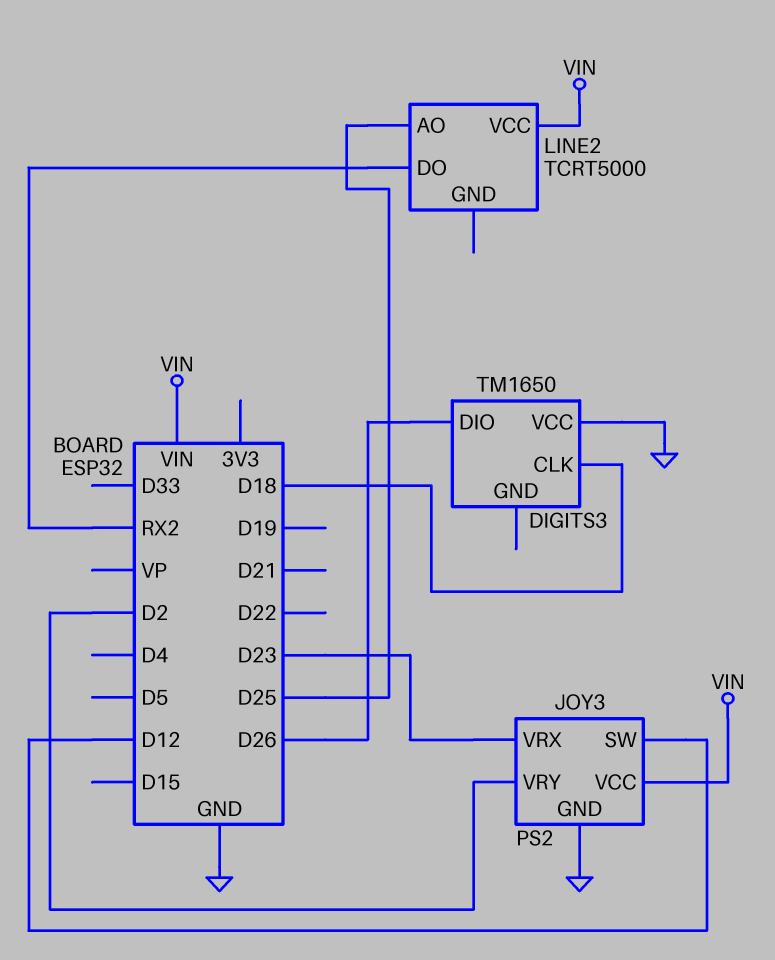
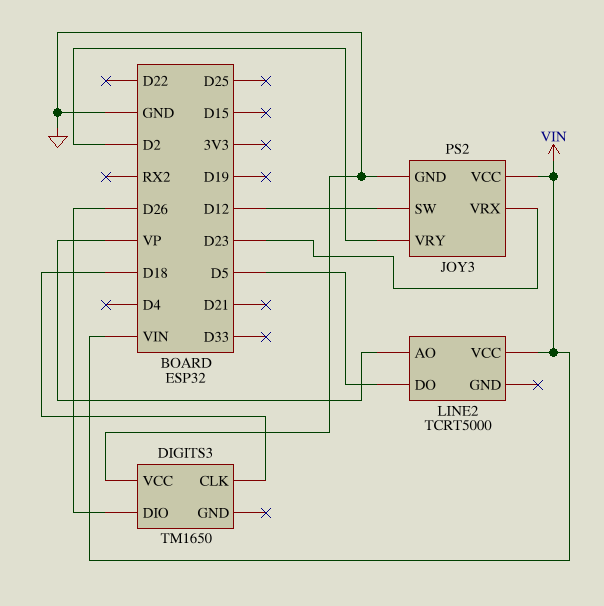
LINE2 pin AO: D25 -> VP
LINE2 pin DO: RX2 -> D5

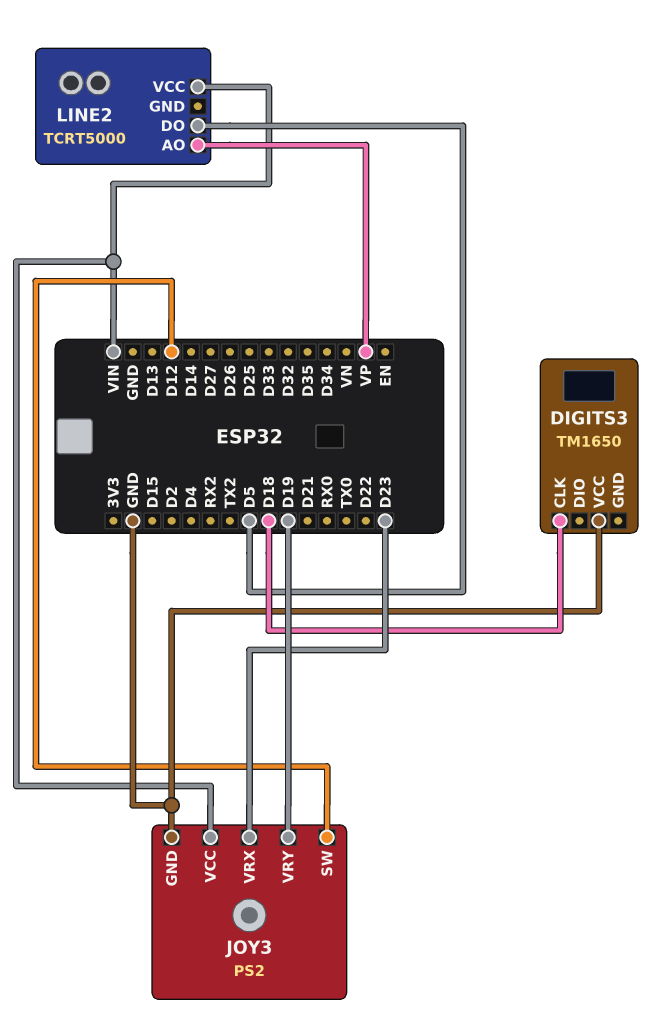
DIGITS3 pin DIO: D26 -> none
JOY3 pin VRY: D2 -> D19

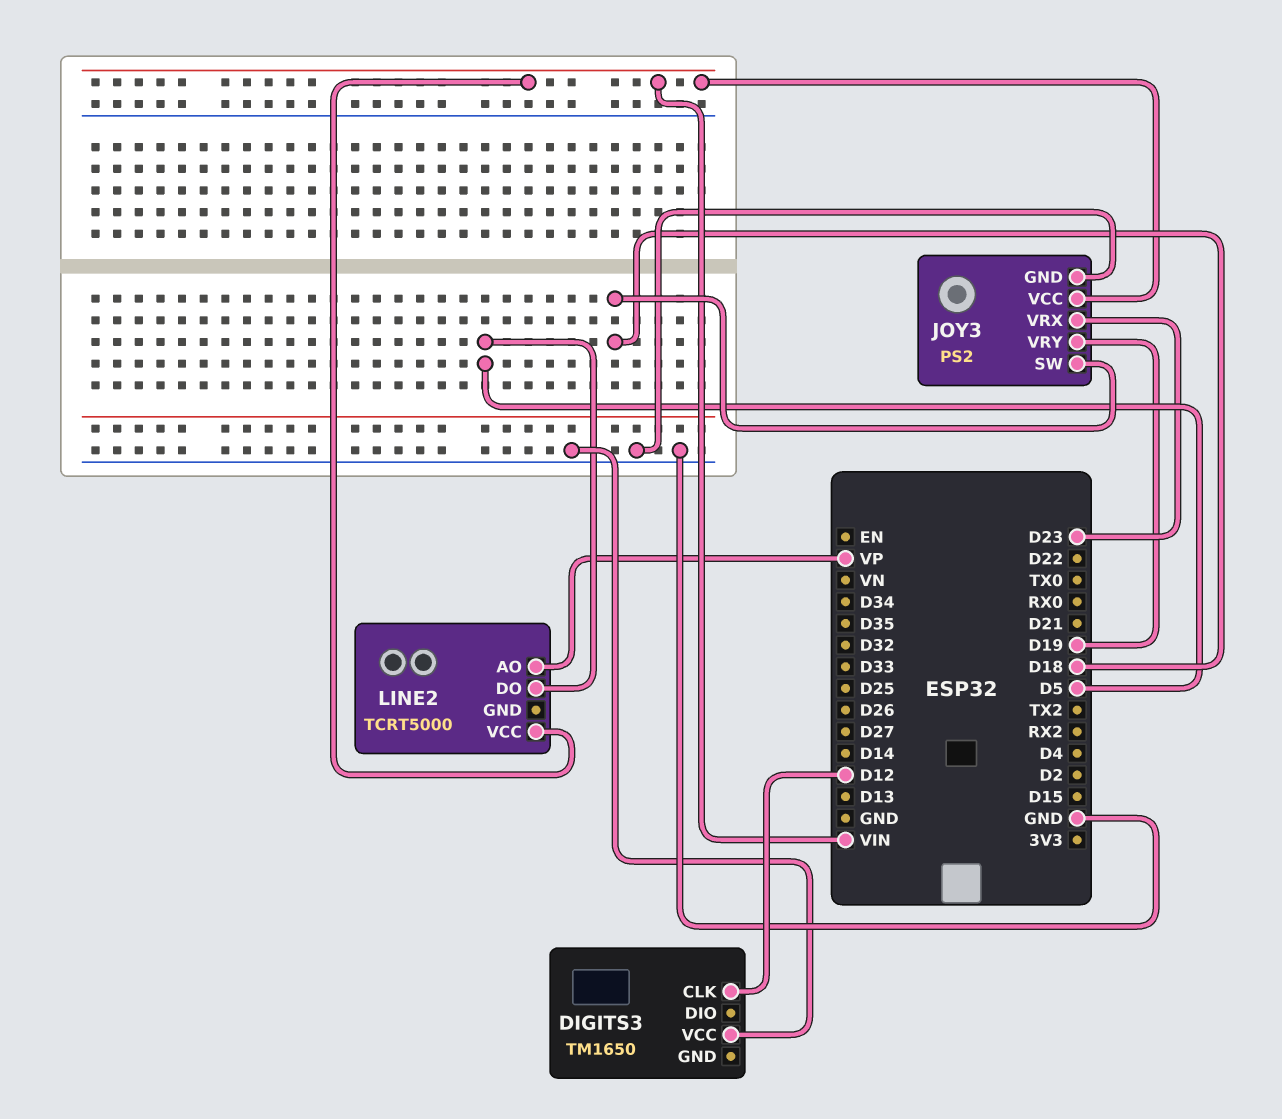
DIGITS3 pin CLK: D18 -> D12
JOY3 pin SW: D12 -> D18

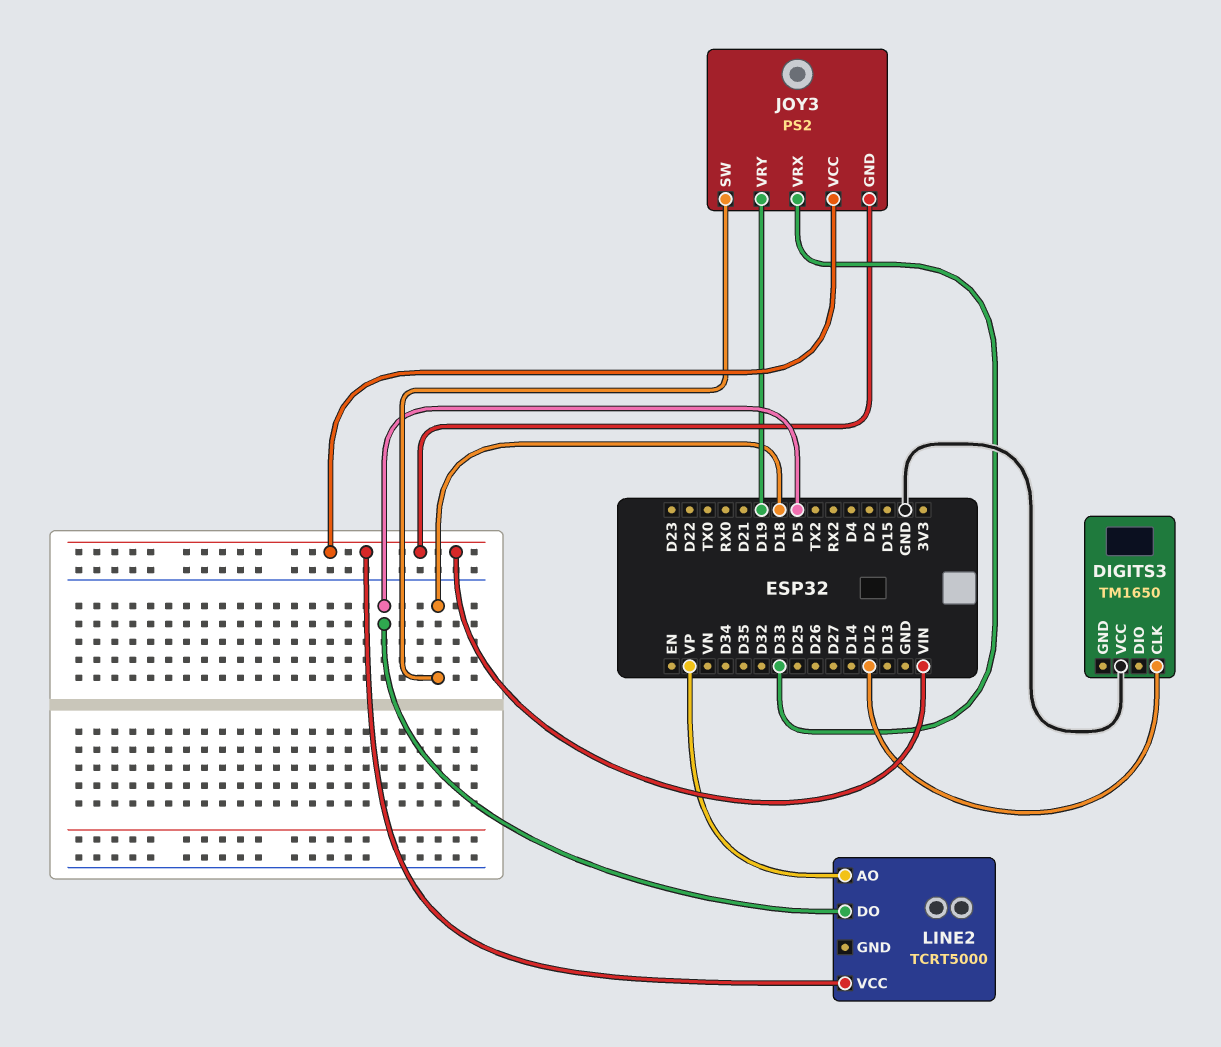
JOY3 pin GND: GND -> VIN
JOY3 pin VRX: D23 -> D33

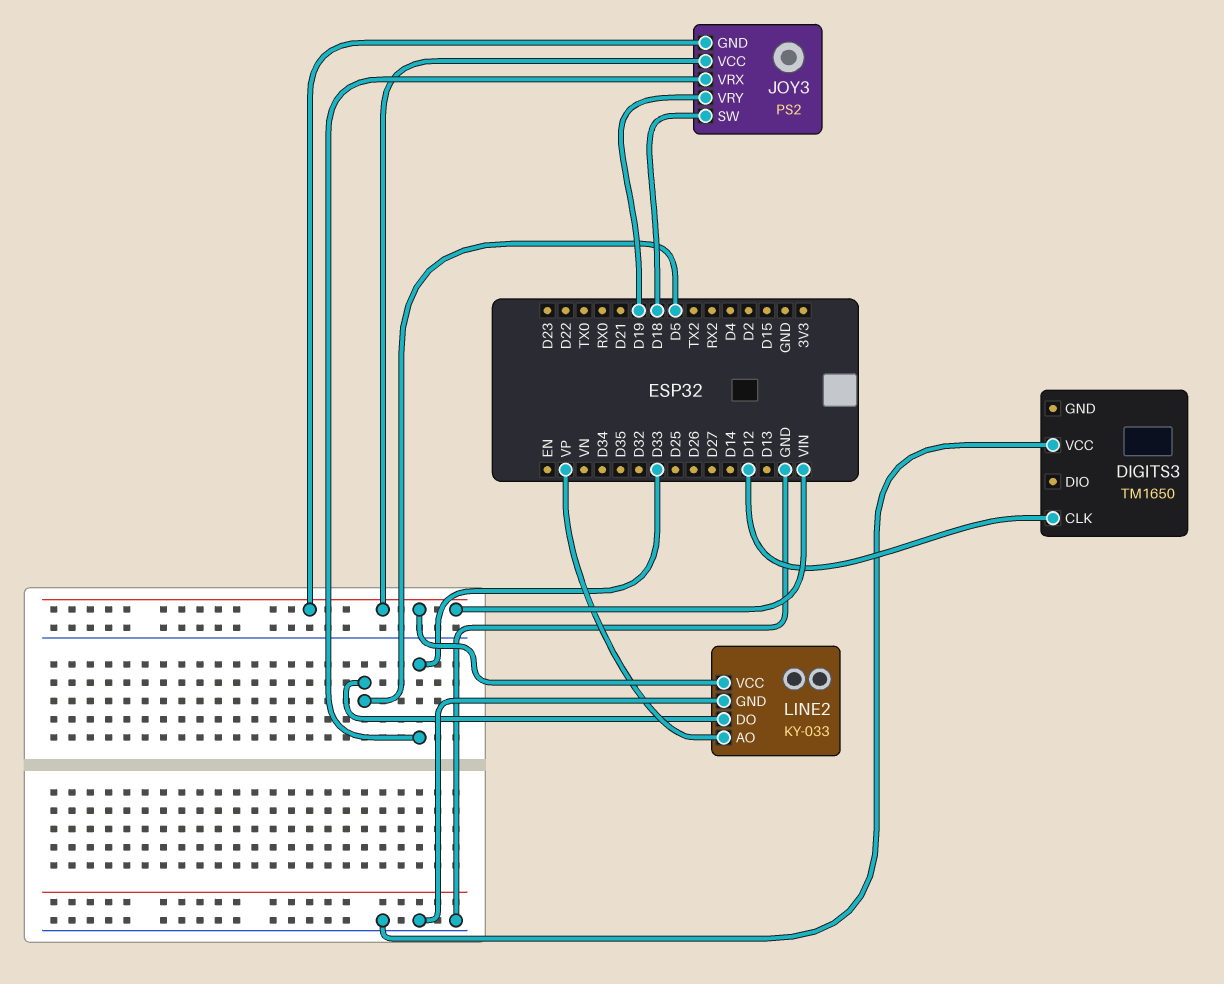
LINE2: TCRT5000 -> KY-033
LINE2 pin GND: none -> GND

